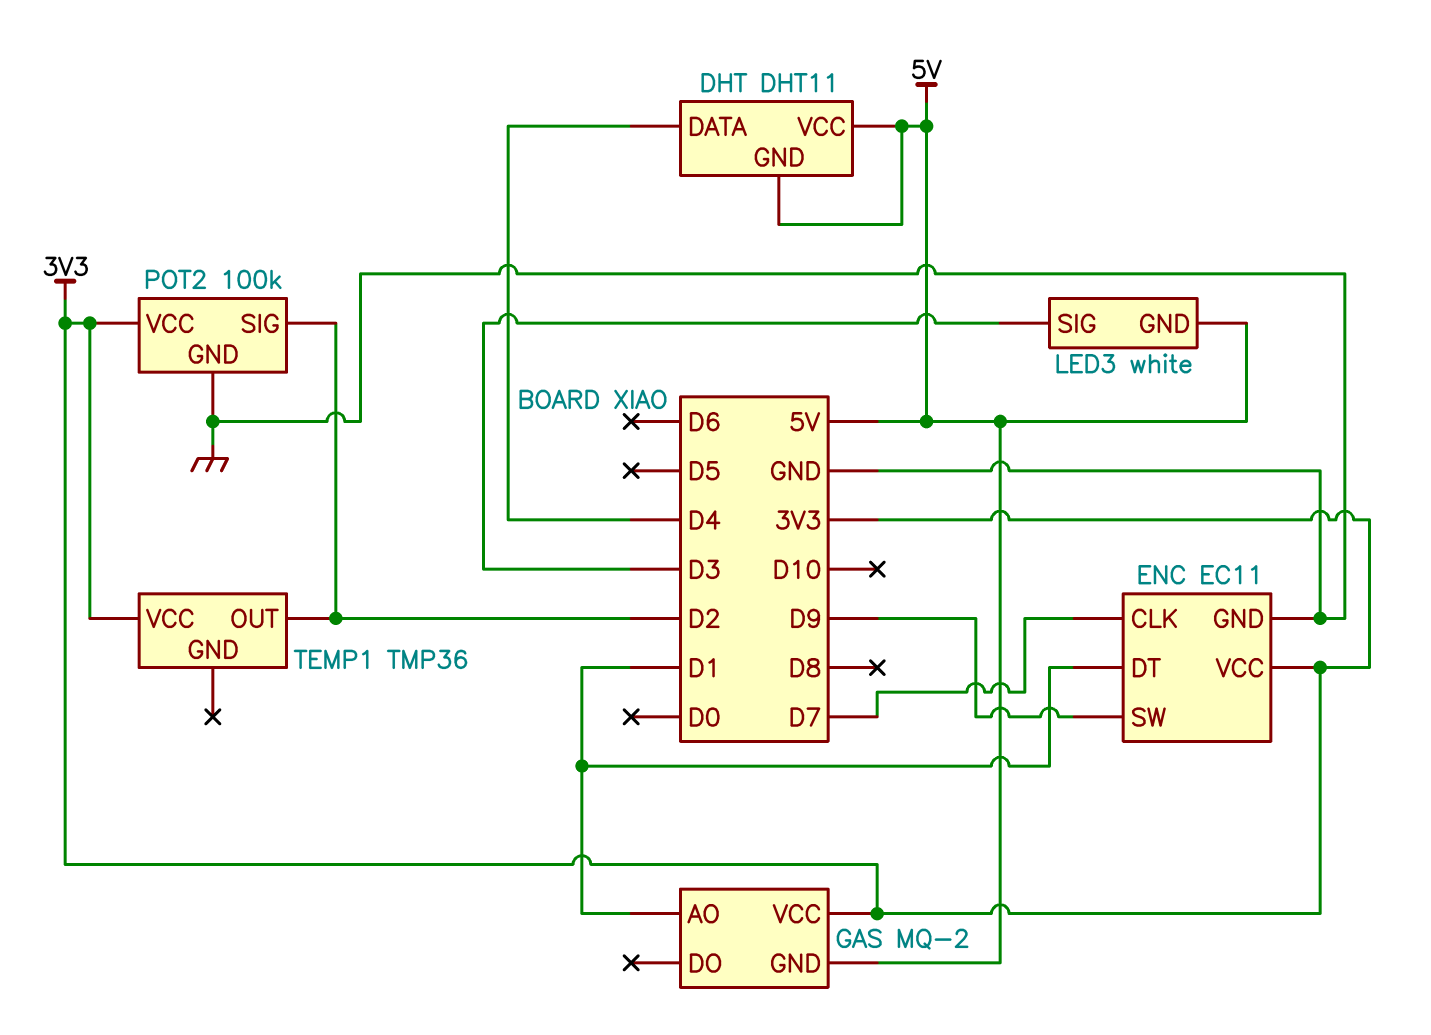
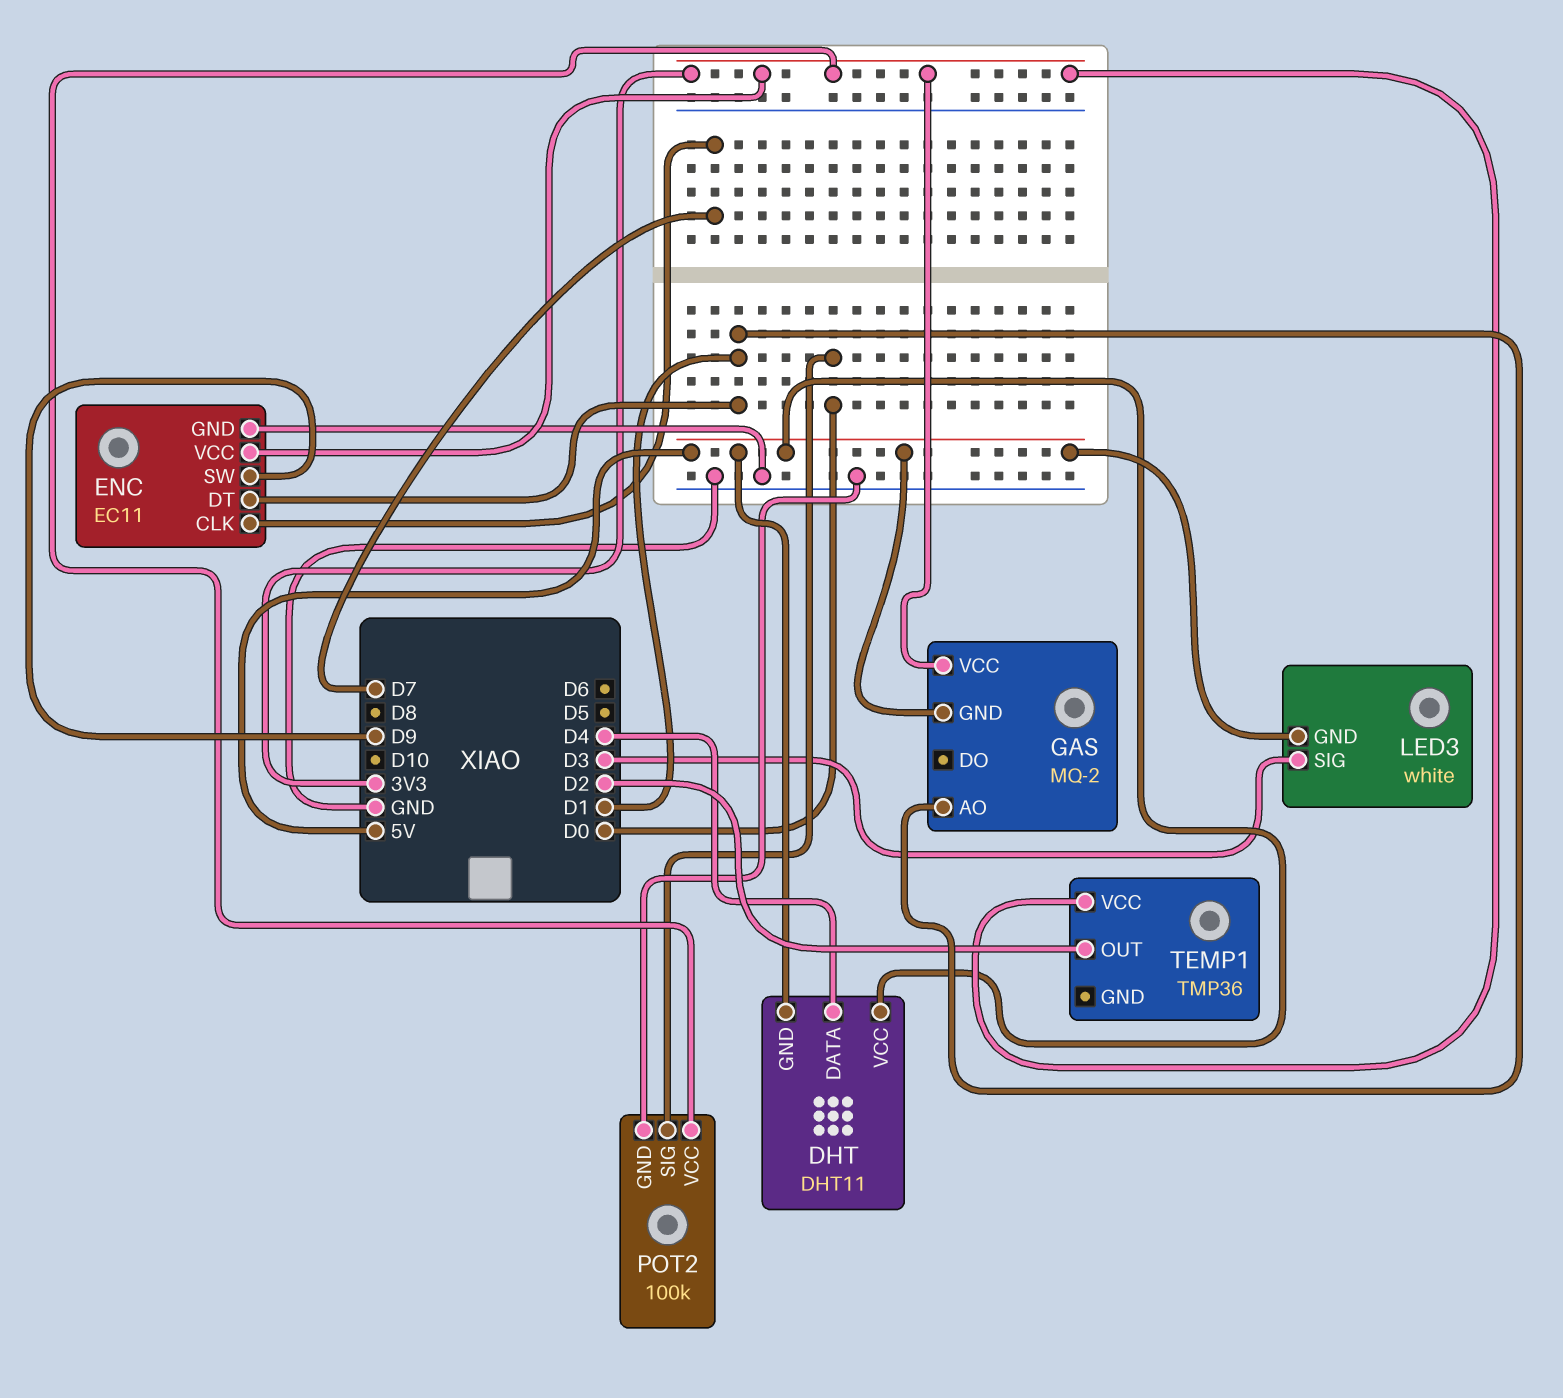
POT2 pin SIG: D2 -> D0

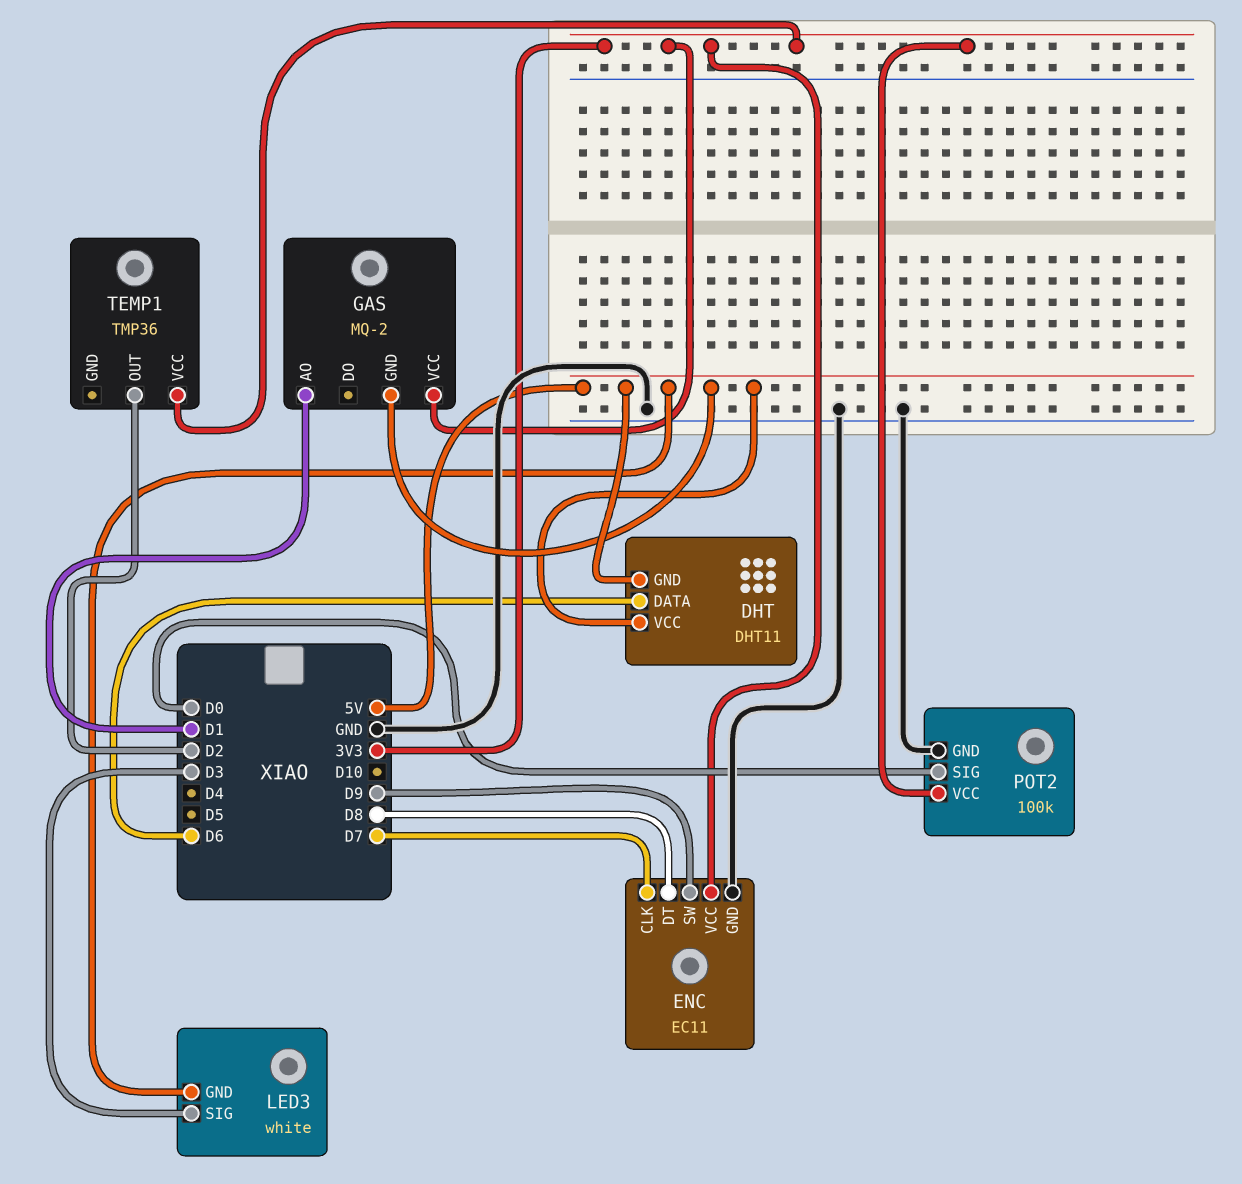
DHT pin DATA: D4 -> D6
ENC pin DT: D1 -> D8

